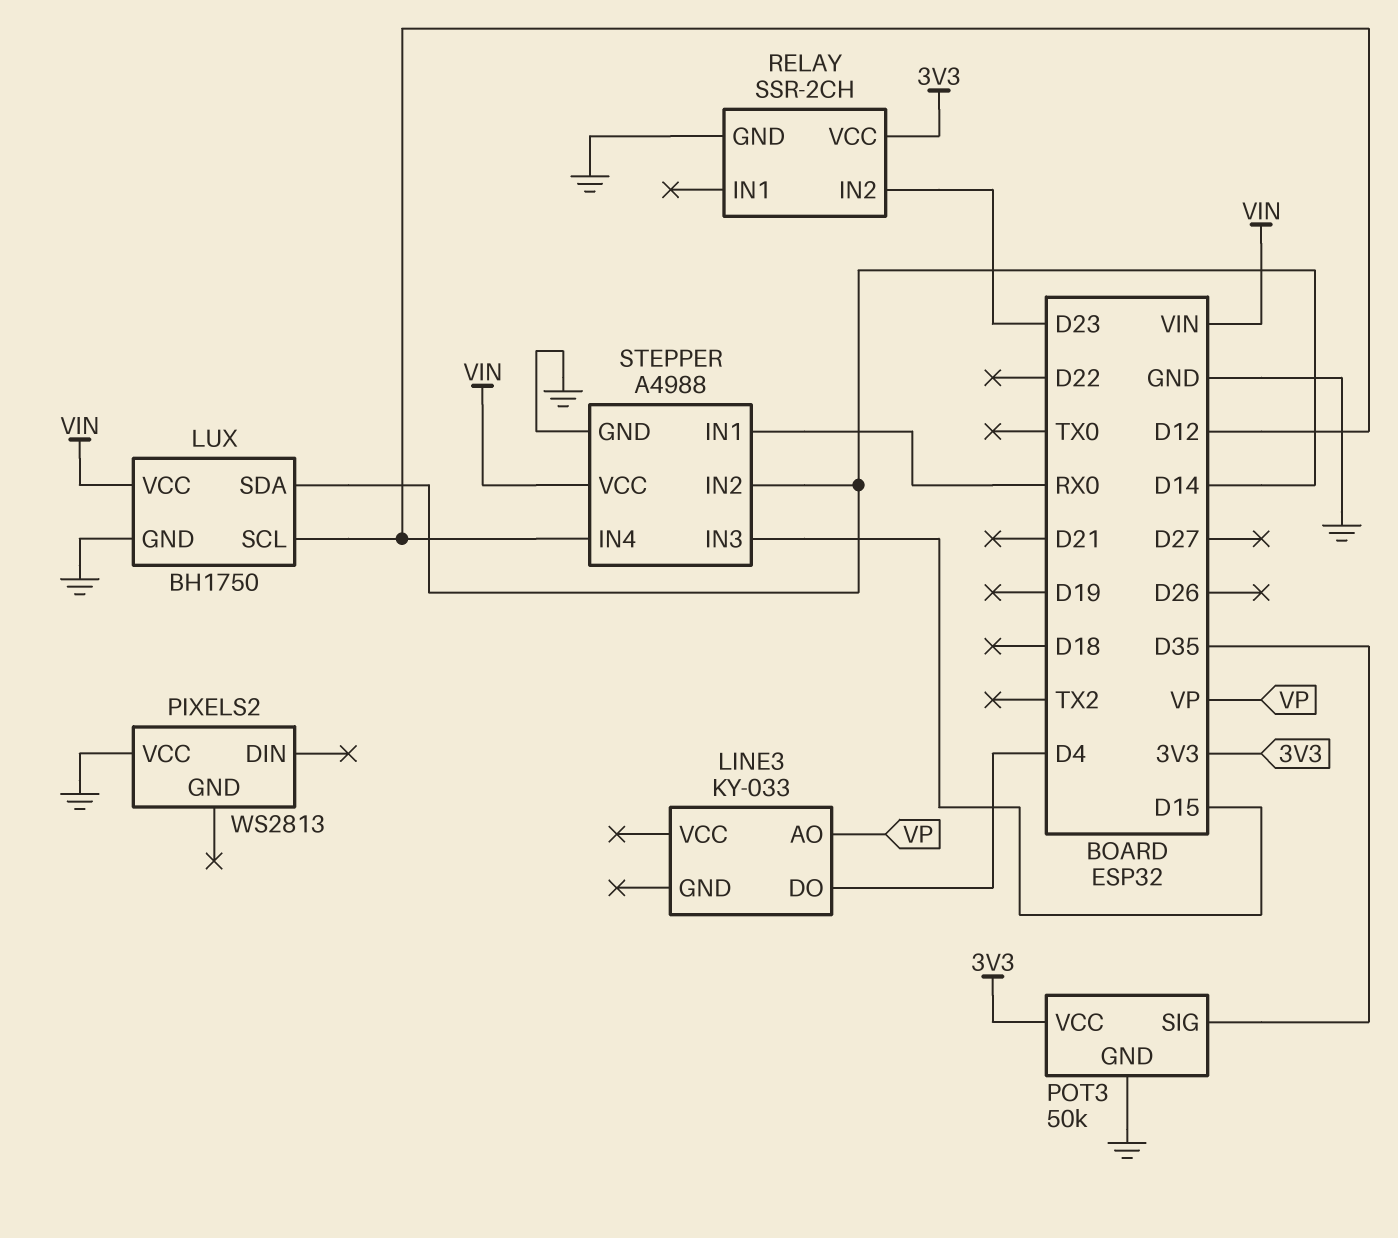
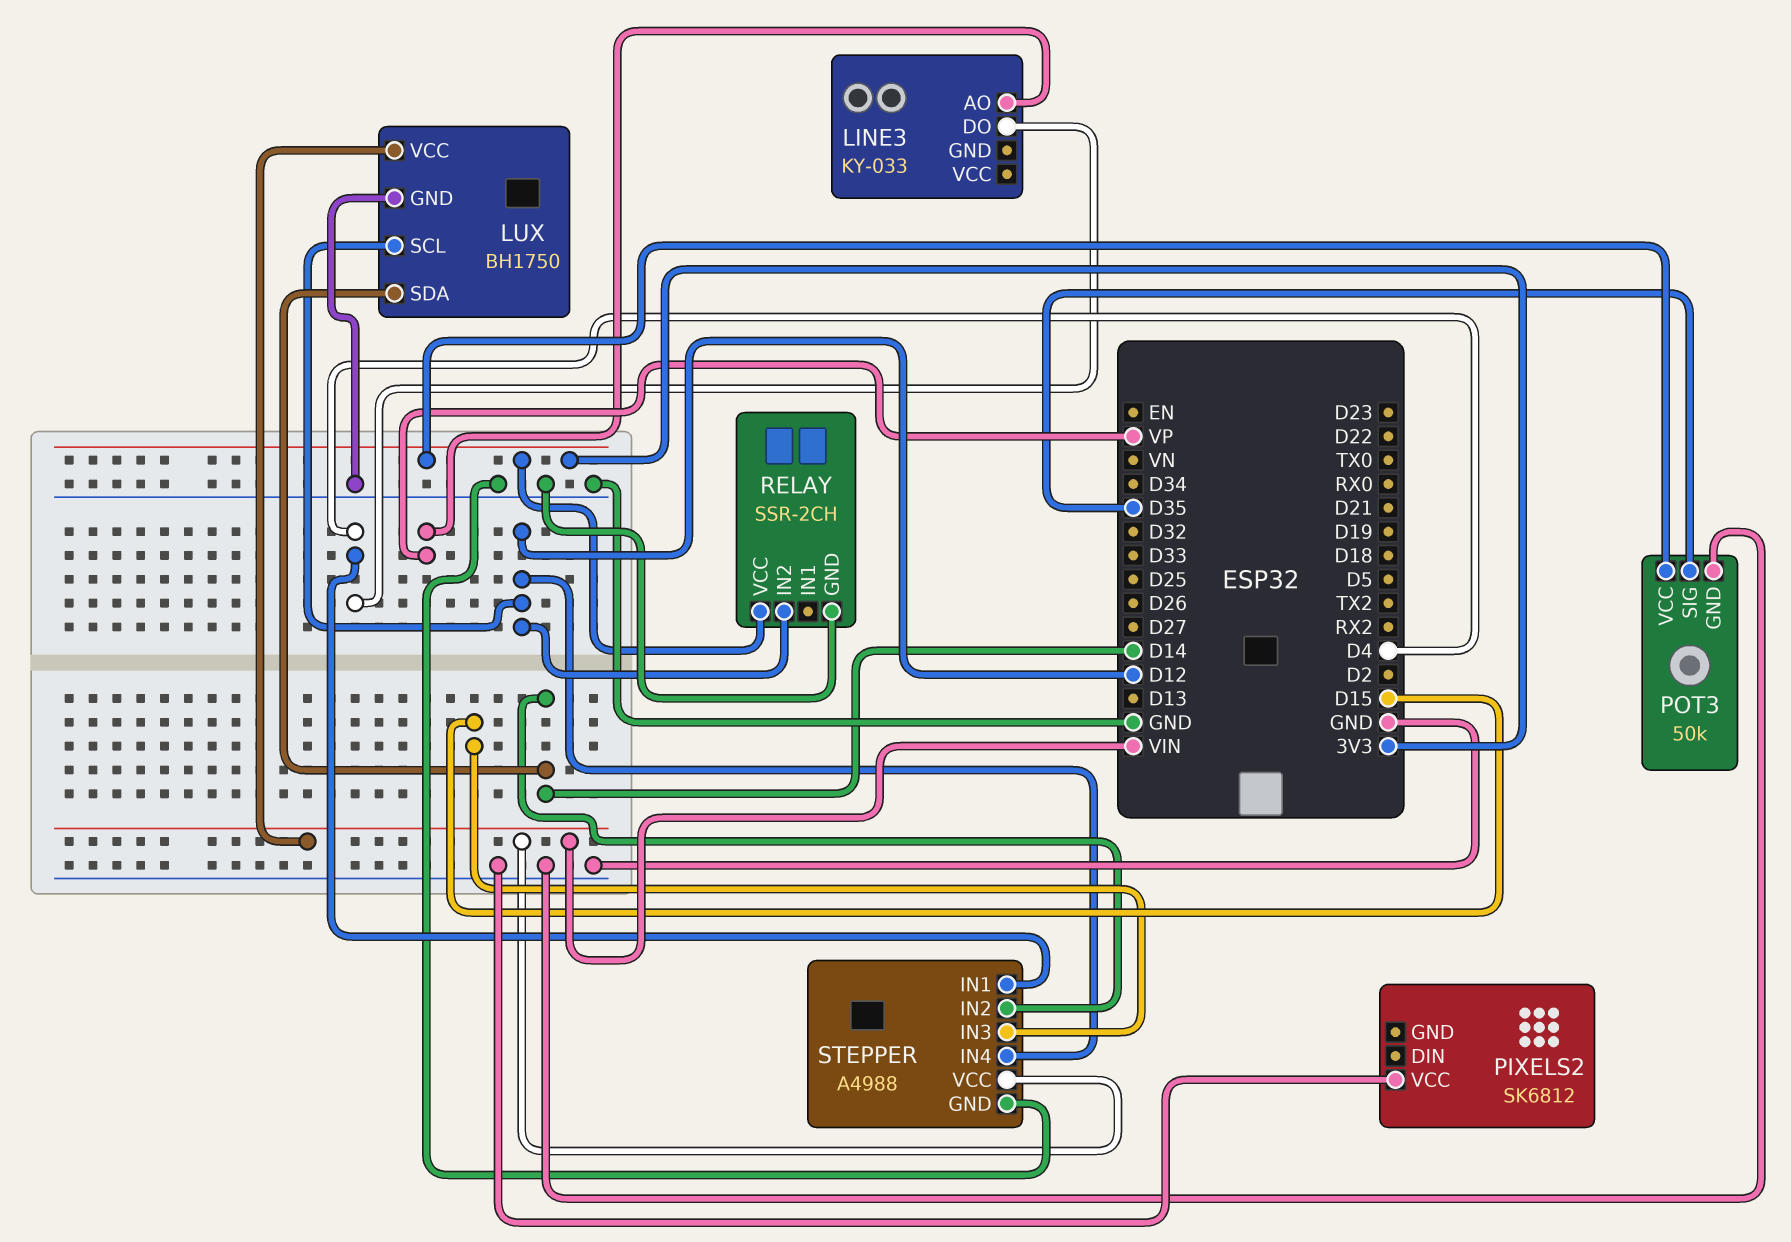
PIXELS2: WS2813 -> SK6812
RELAY pin IN2: D23 -> D12
STEPPER pin IN1: RX0 -> D4

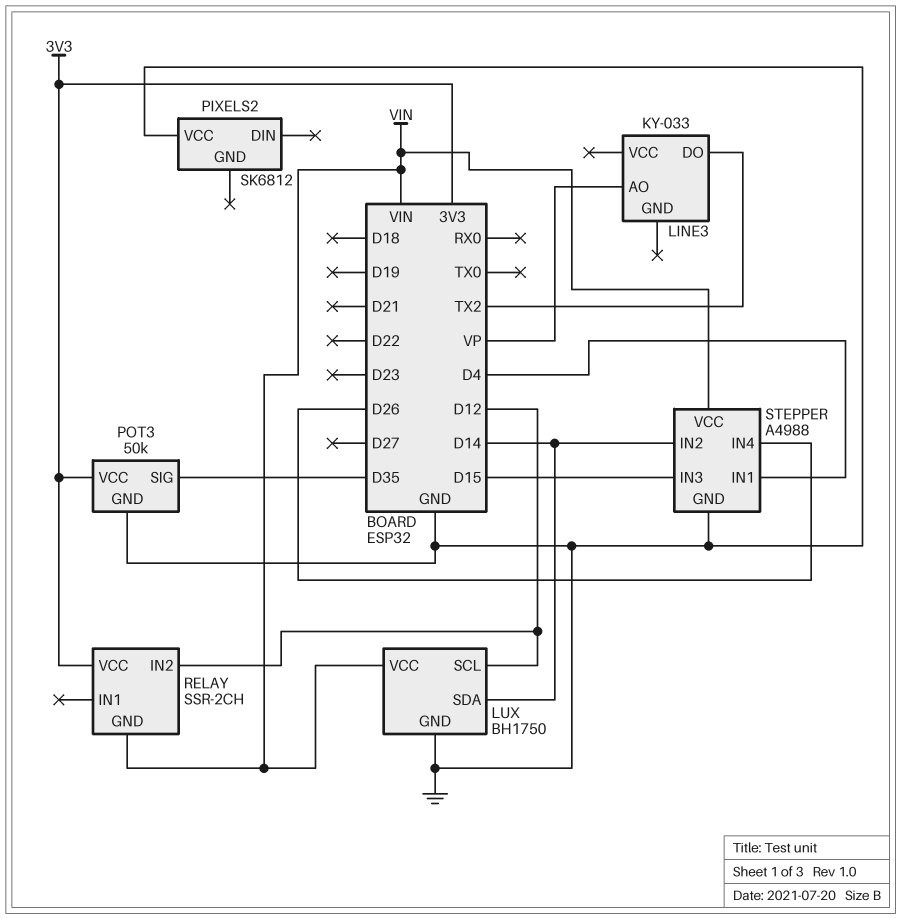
LINE3 pin DO: D4 -> TX2
RELAY pin GND: GND -> VIN
STEPPER pin IN4: D12 -> D26

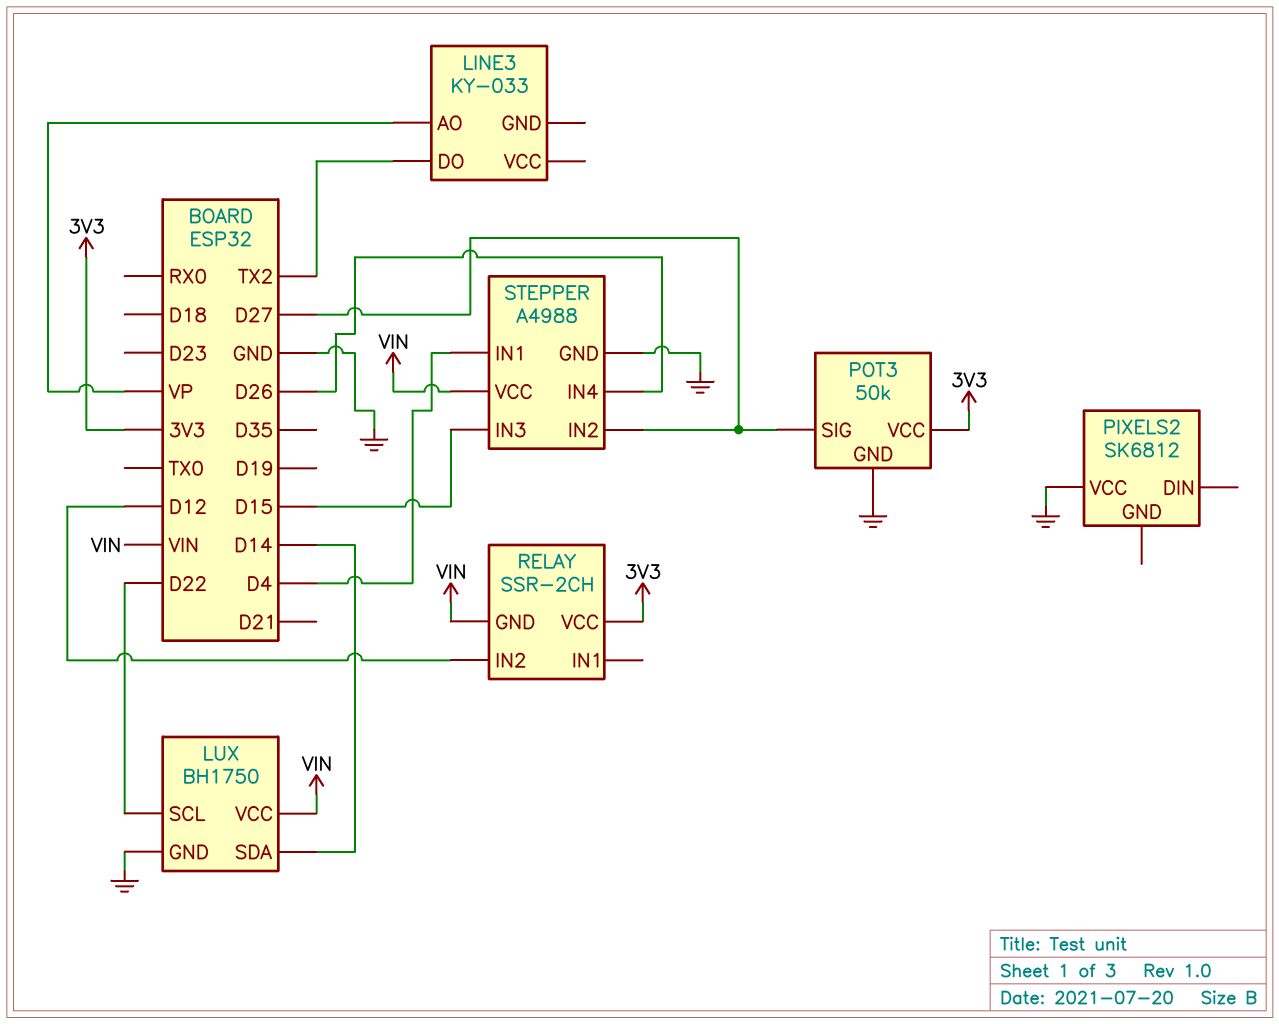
LUX pin SCL: D12 -> D22
POT3 pin SIG: D35 -> D27
STEPPER pin IN2: D14 -> D27

